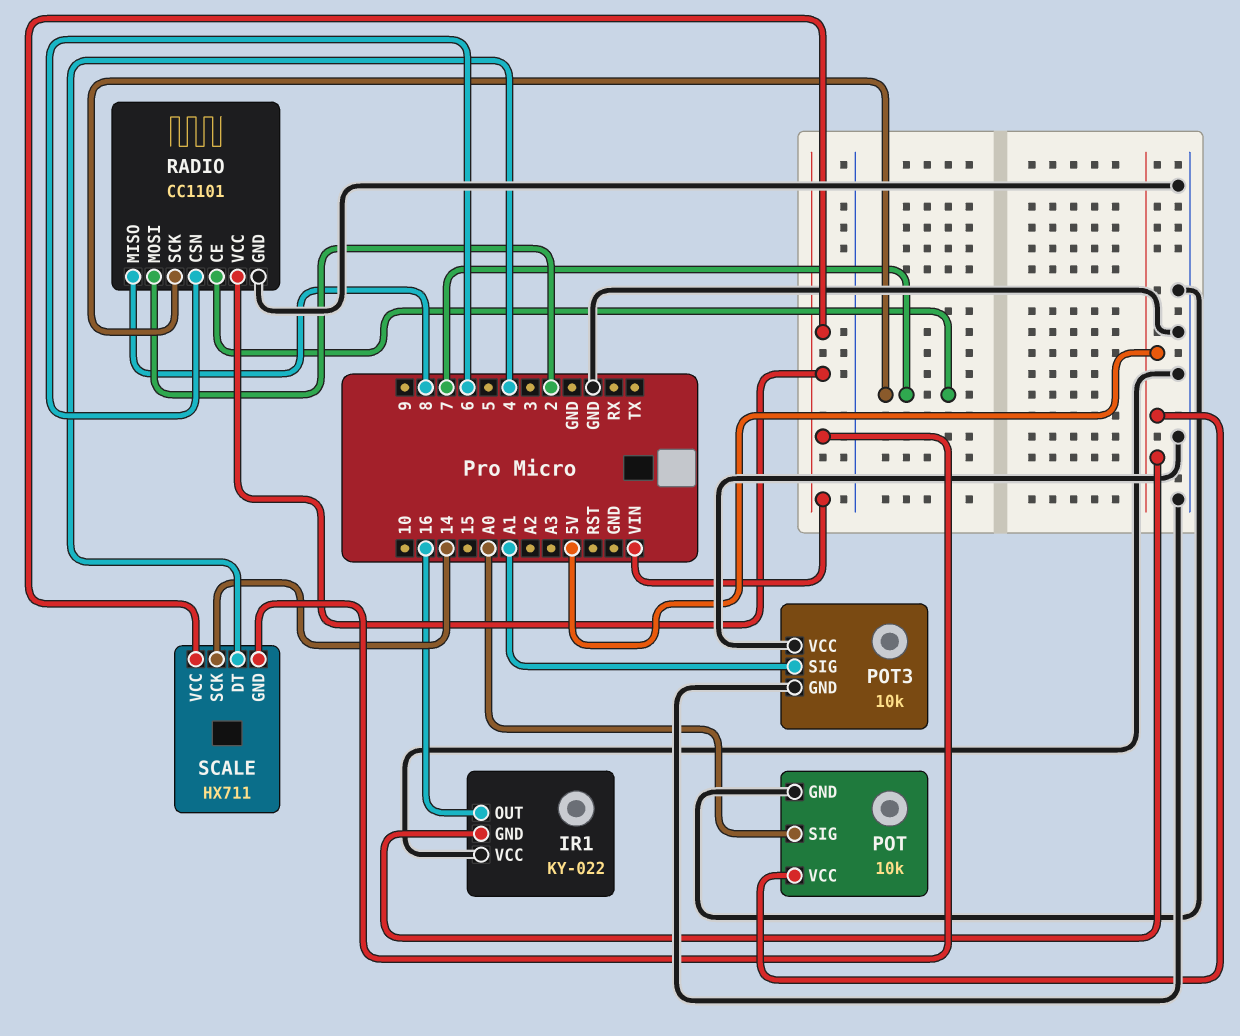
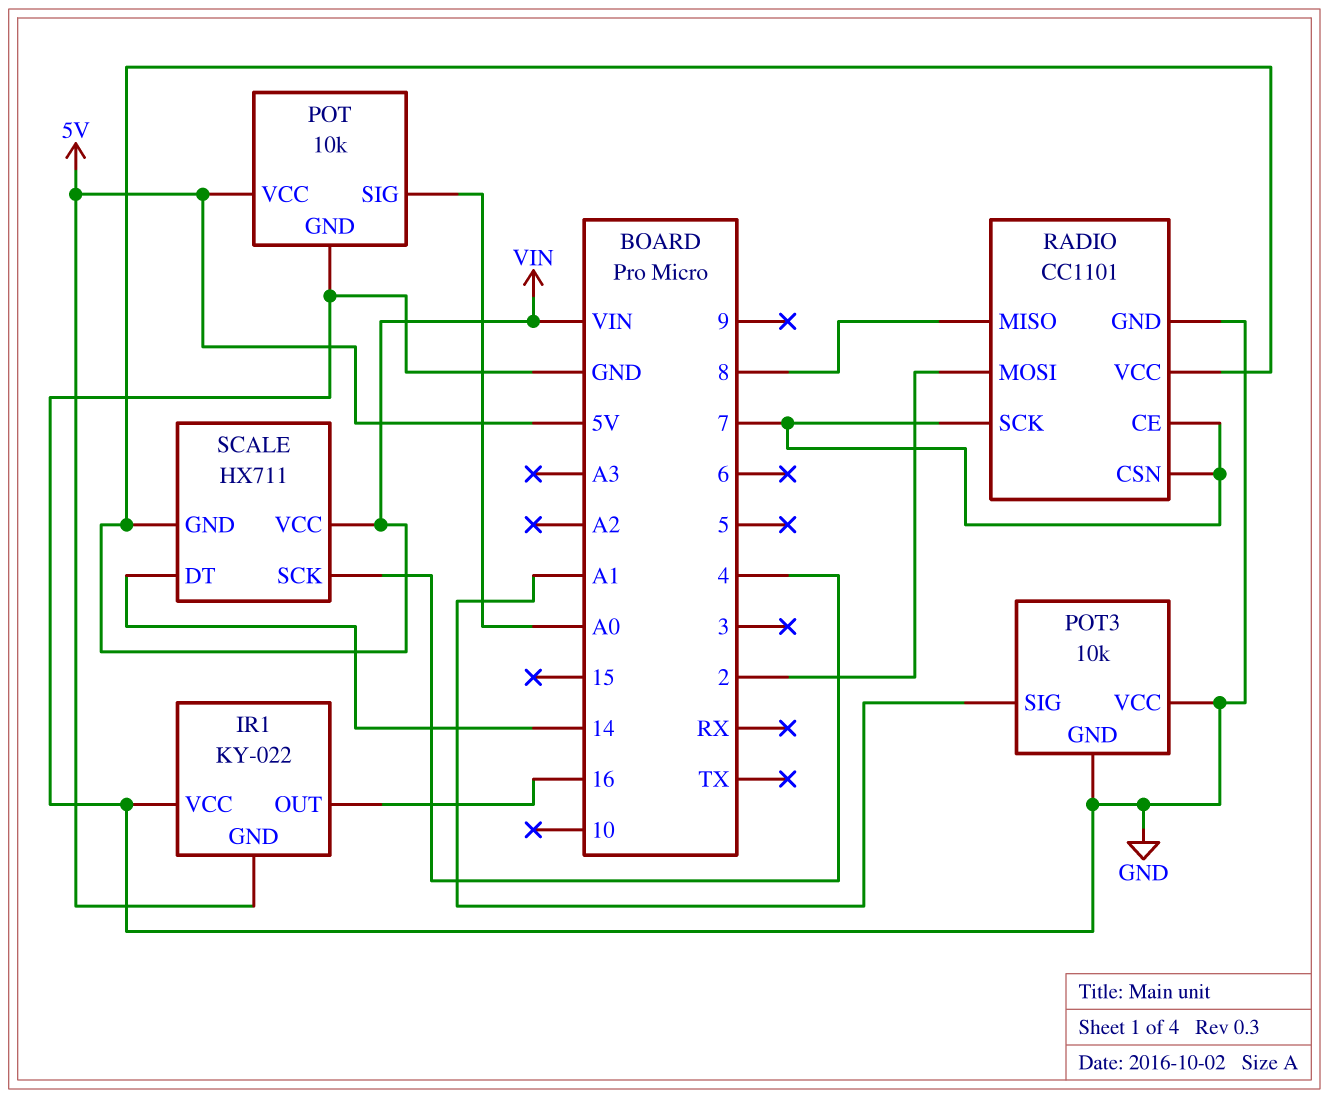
RADIO pin CSN: 6 -> 7
SCALE pin DT: 4 -> 14
SCALE pin SCK: 14 -> 4

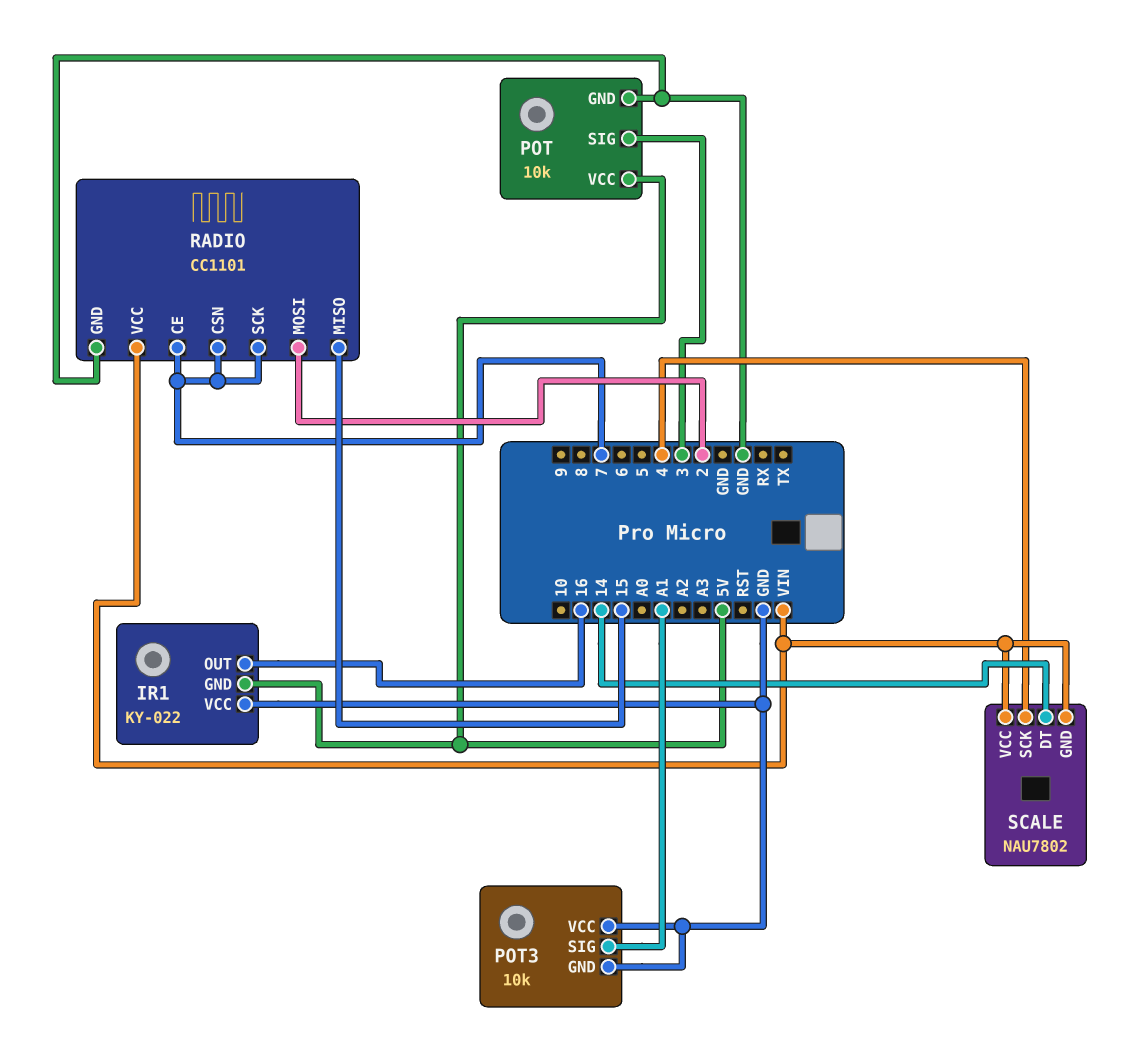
POT pin SIG: A0 -> 3
RADIO pin MISO: 8 -> 15
SCALE: HX711 -> NAU7802

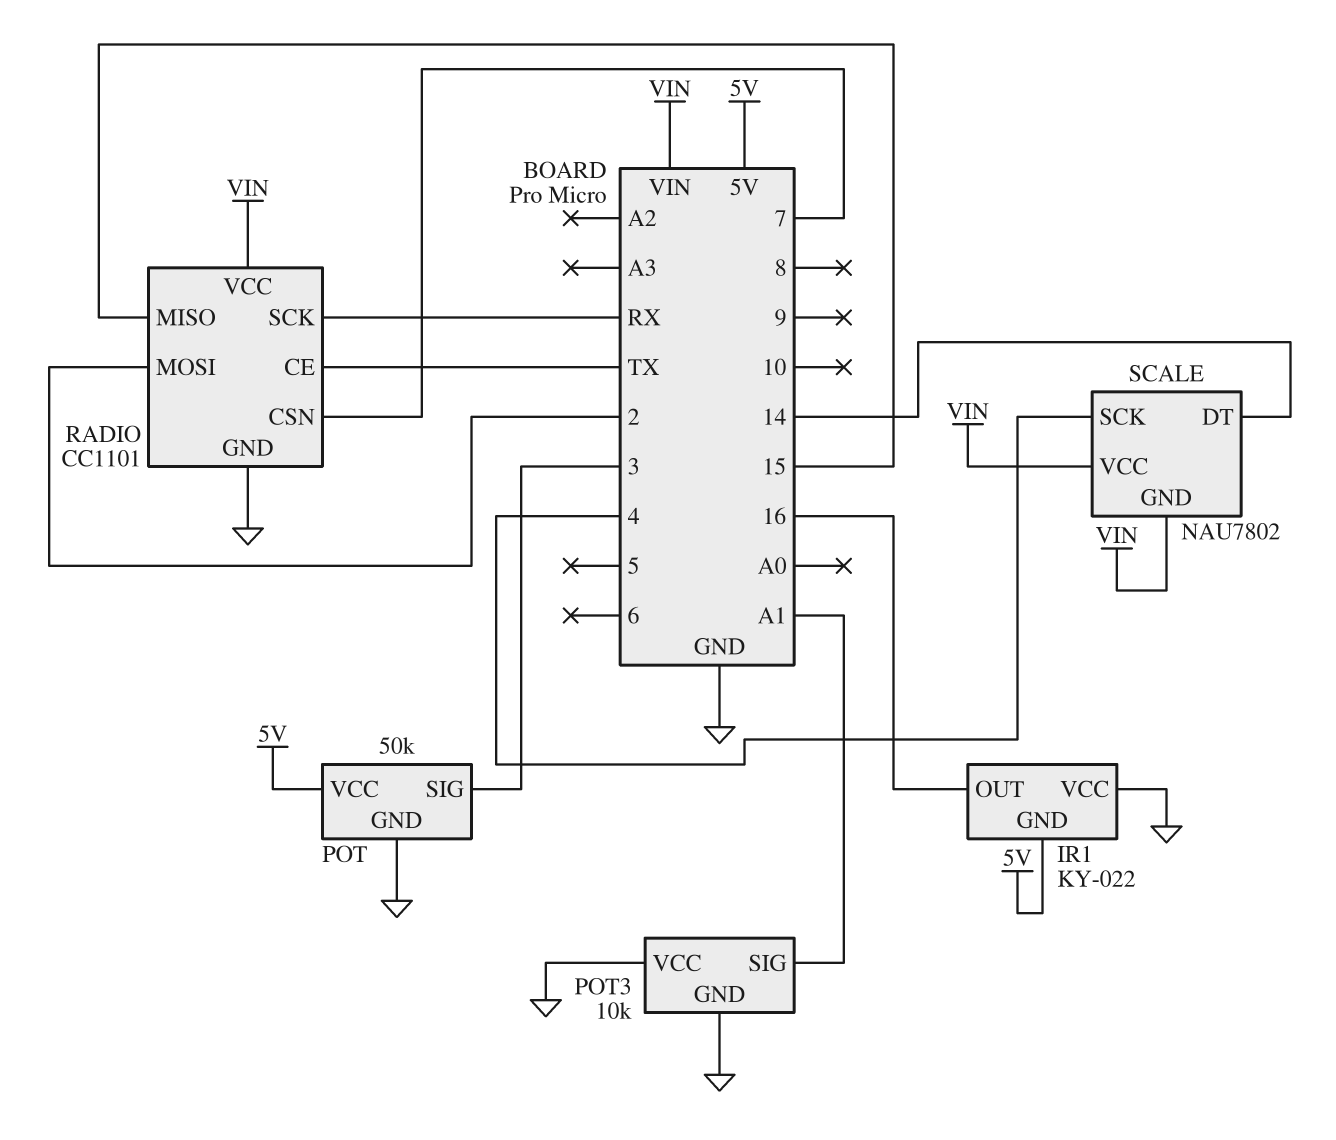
POT: 10k -> 50k
RADIO pin CE: 7 -> TX
RADIO pin SCK: 7 -> RX

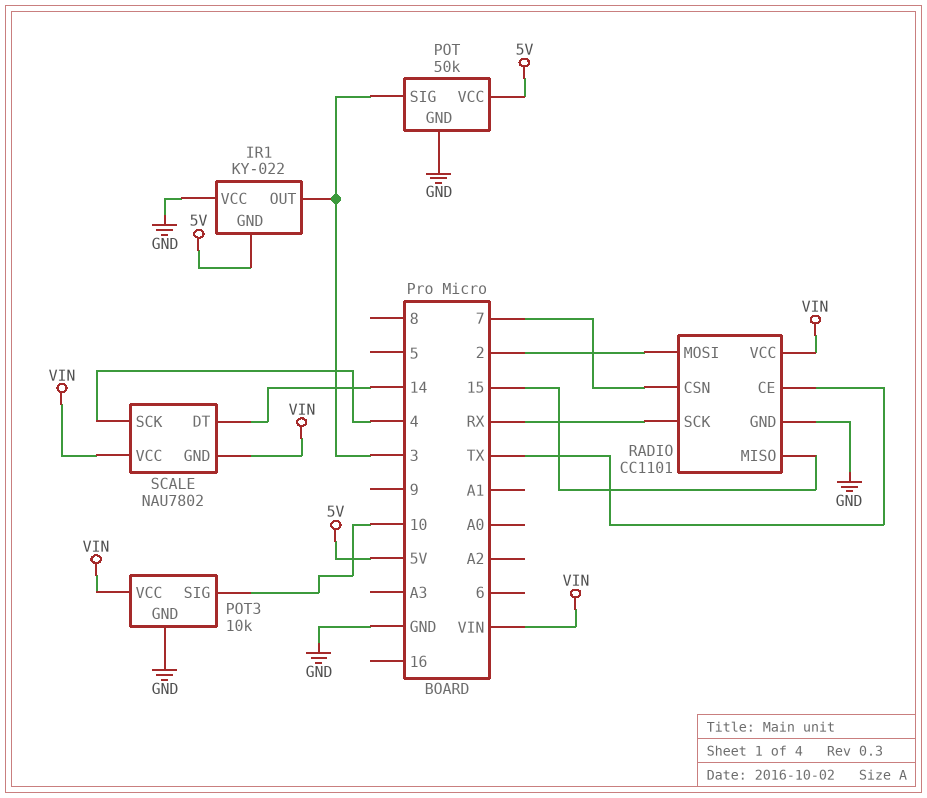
IR1 pin OUT: 16 -> 3
POT3 pin SIG: A1 -> 10
POT3 pin VCC: GND -> VIN

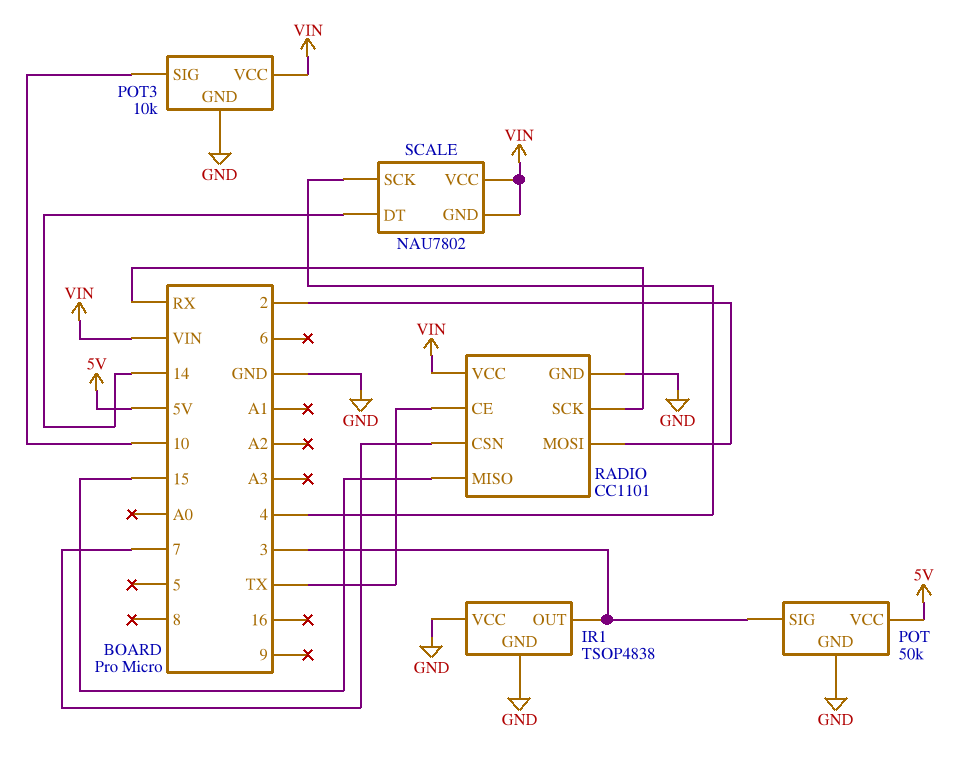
IR1: KY-022 -> TSOP4838
IR1 pin GND: 5V -> GND

